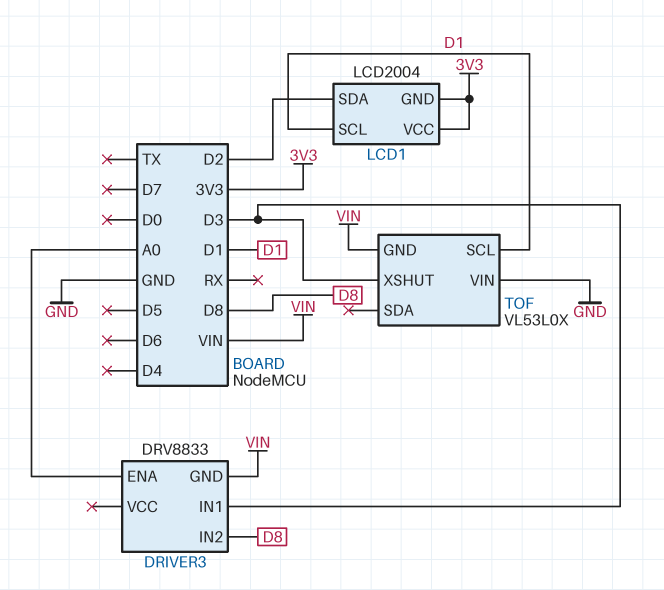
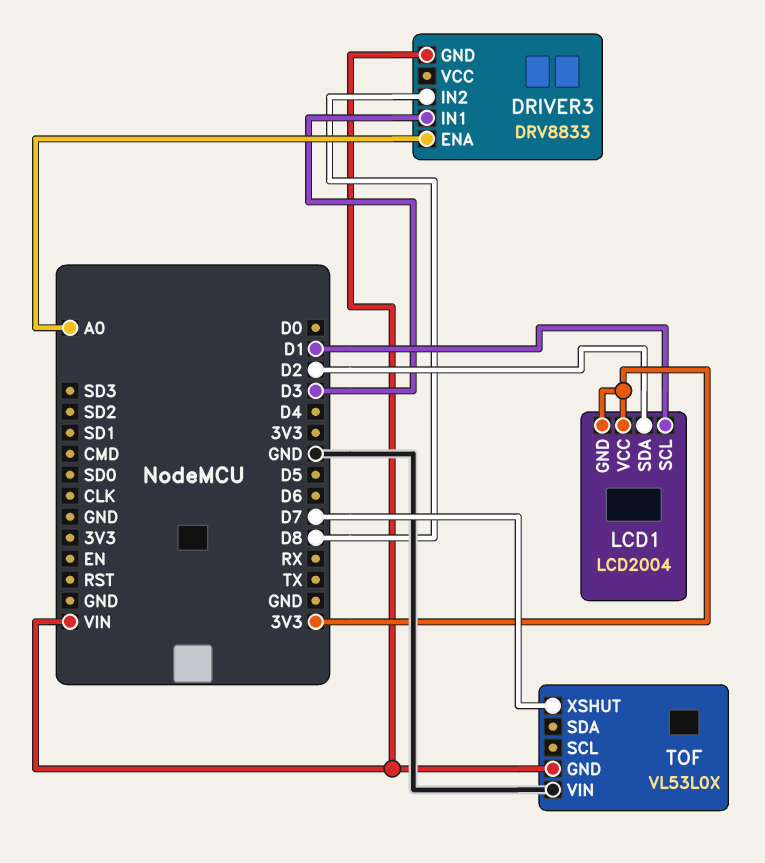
TOF pin SCL: D1 -> none
TOF pin XSHUT: D3 -> D7

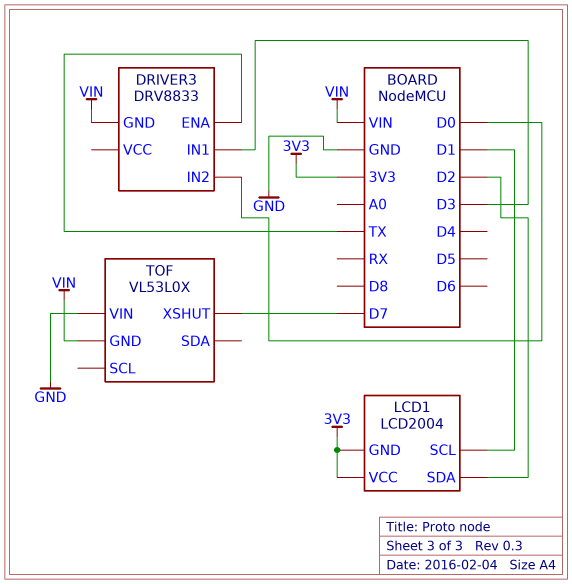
DRIVER3 pin ENA: A0 -> TX
DRIVER3 pin IN2: D8 -> D0

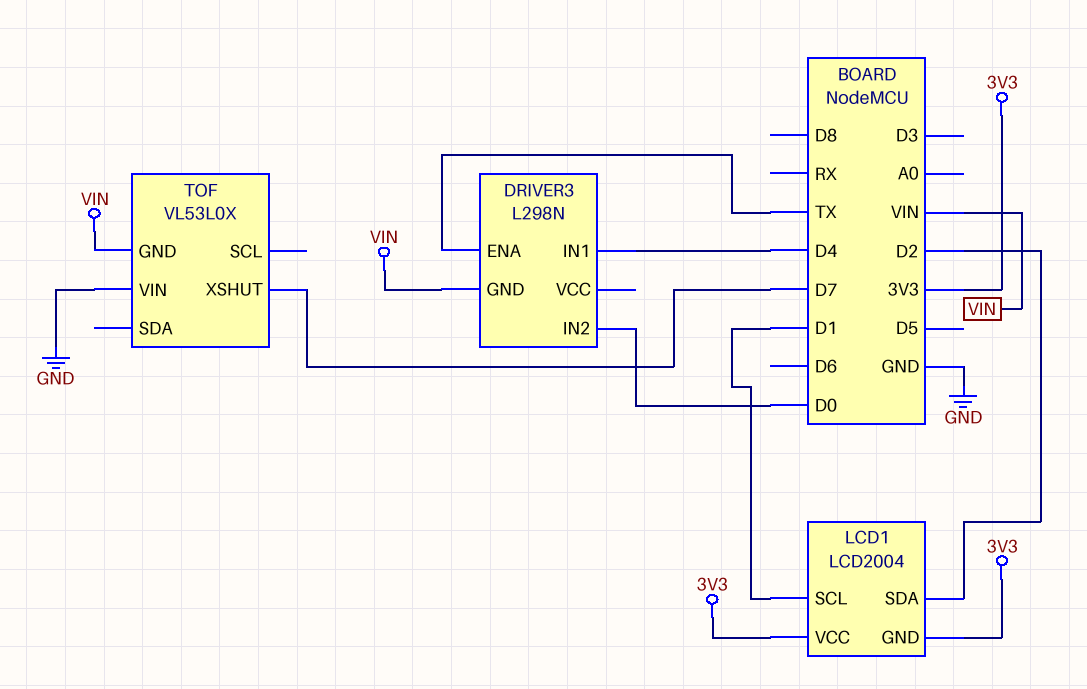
DRIVER3: DRV8833 -> L298N
DRIVER3 pin IN1: D3 -> D4

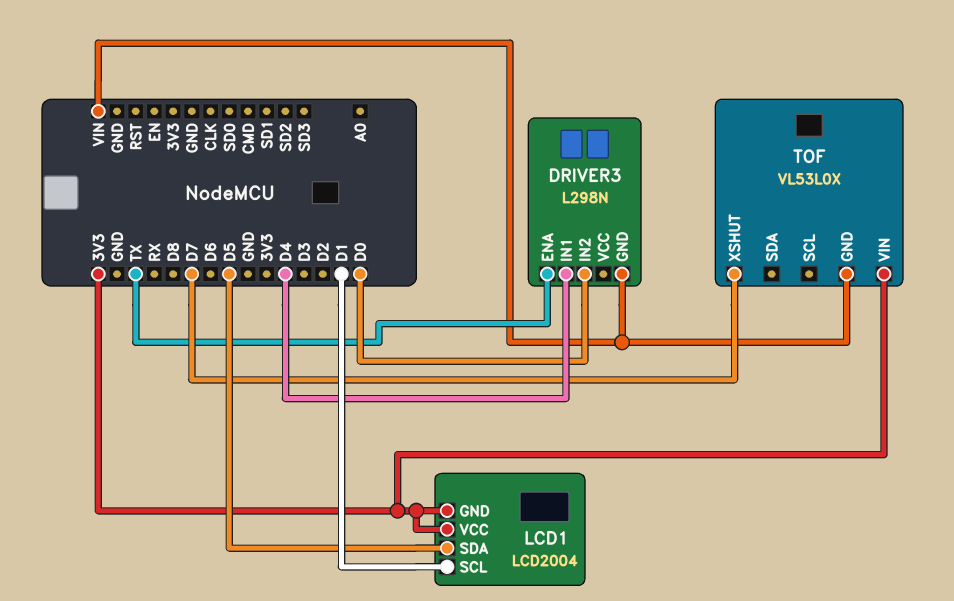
LCD1 pin SDA: D2 -> D5
TOF pin VIN: GND -> 3V3

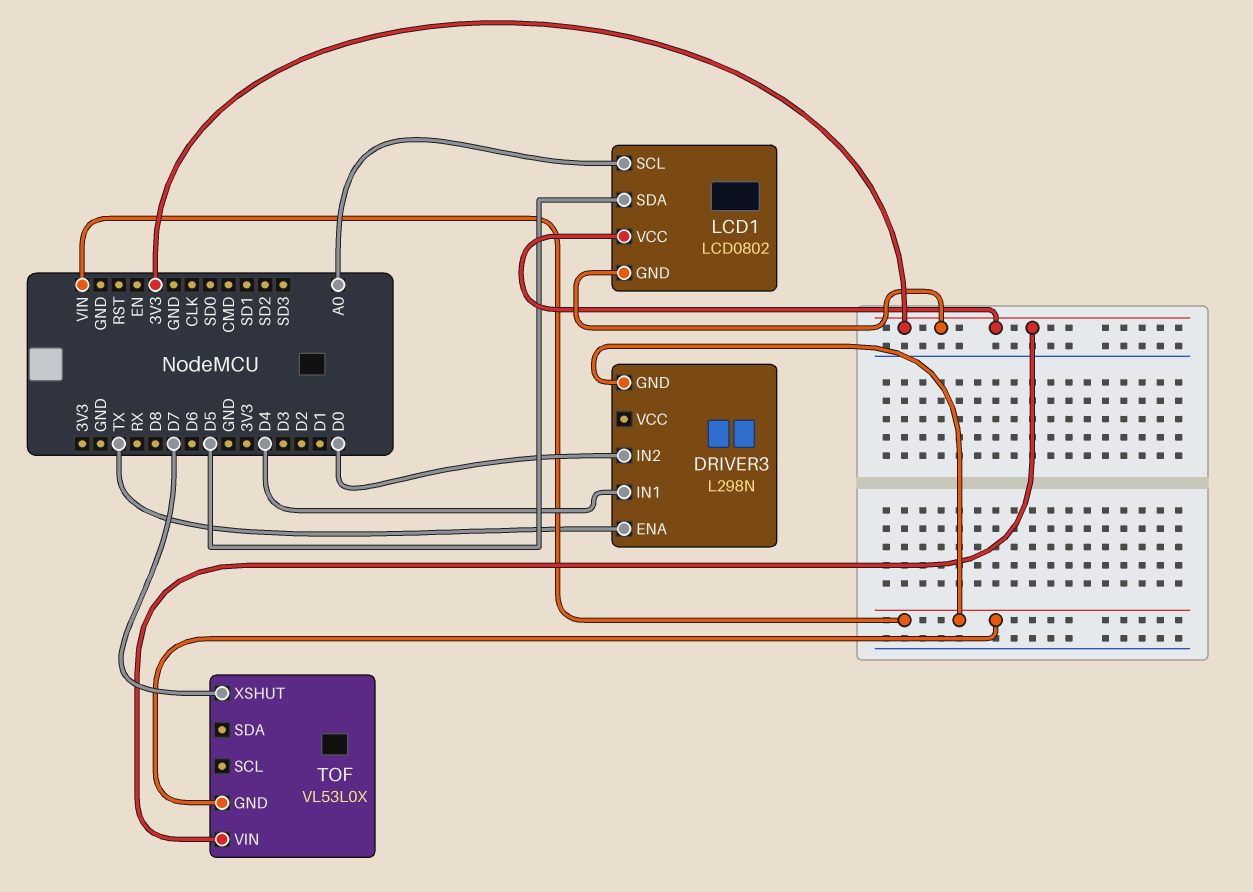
LCD1: LCD2004 -> LCD0802
LCD1 pin SCL: D1 -> A0

